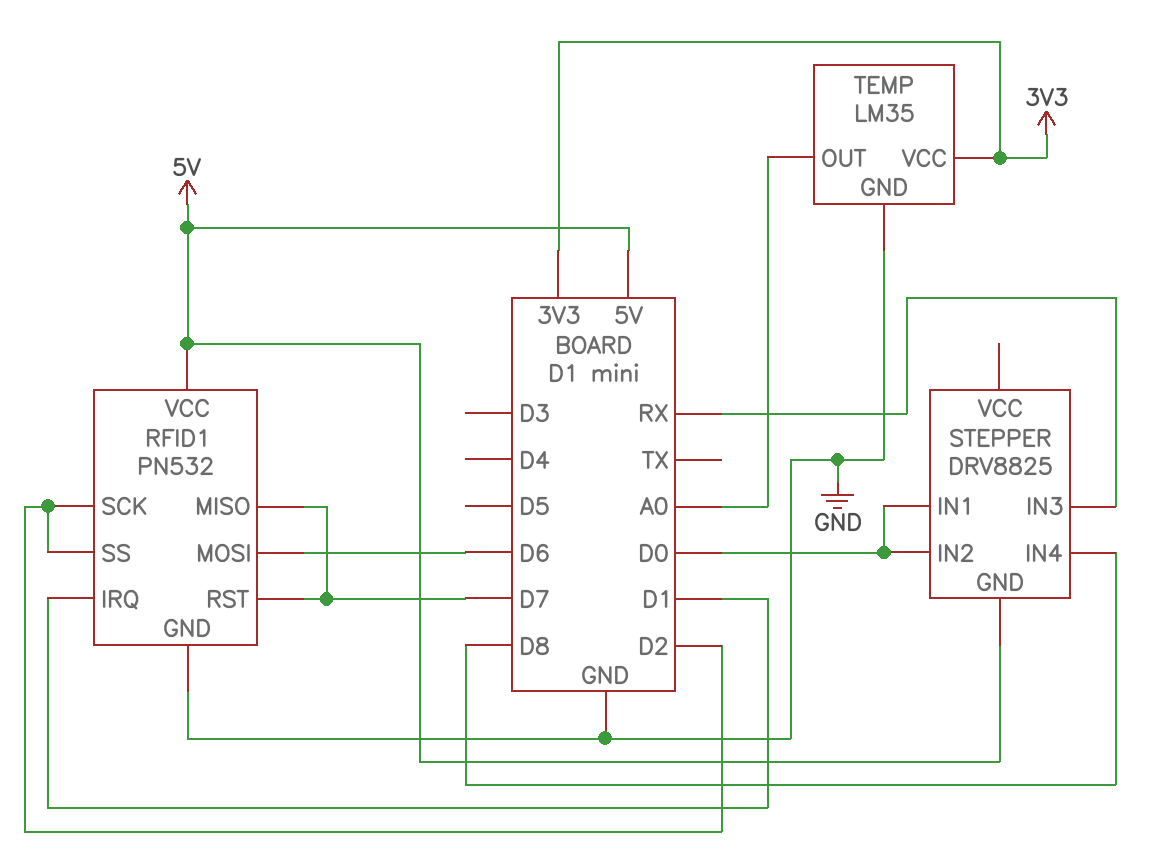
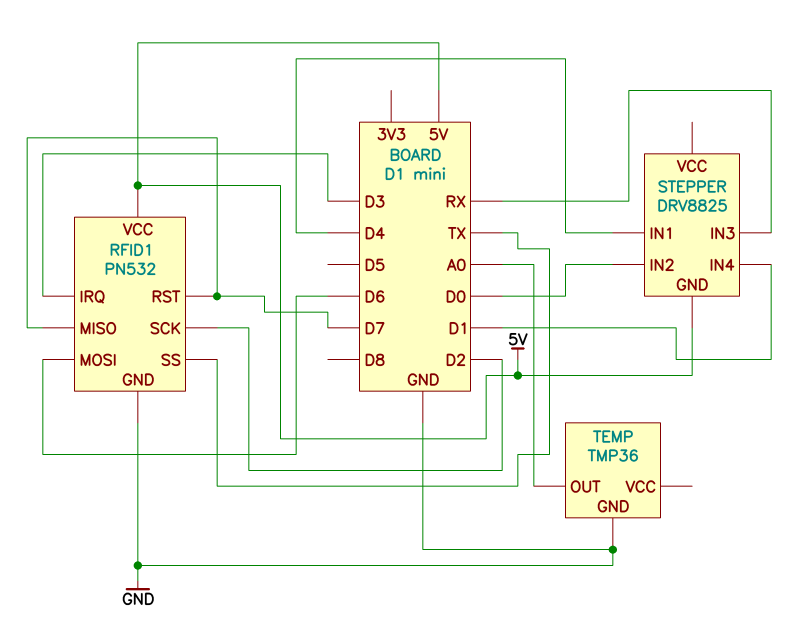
RFID1 pin IRQ: D1 -> D3
RFID1 pin SS: D2 -> TX
STEPPER pin IN1: D0 -> D4
STEPPER pin IN4: D8 -> D1
TEMP: LM35 -> TMP36
TEMP pin VCC: 3V3 -> none

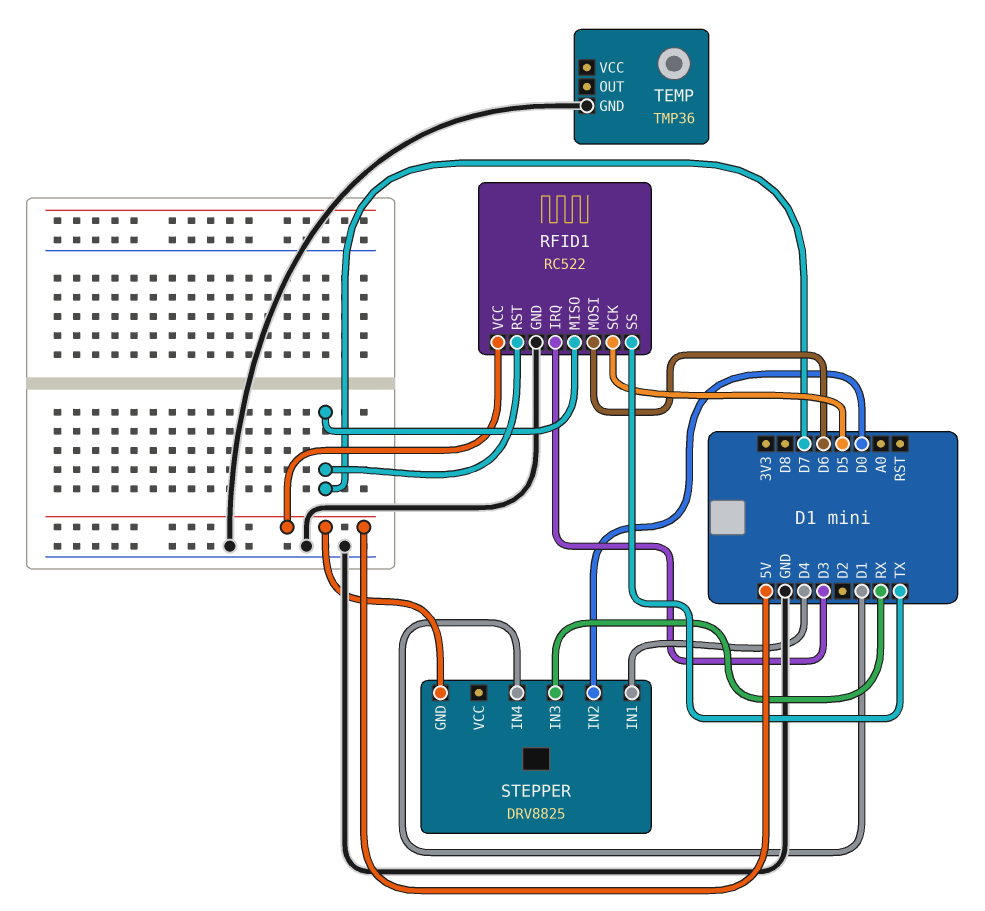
RFID1: PN532 -> RC522
RFID1 pin SCK: D2 -> D5
TEMP pin OUT: A0 -> none

